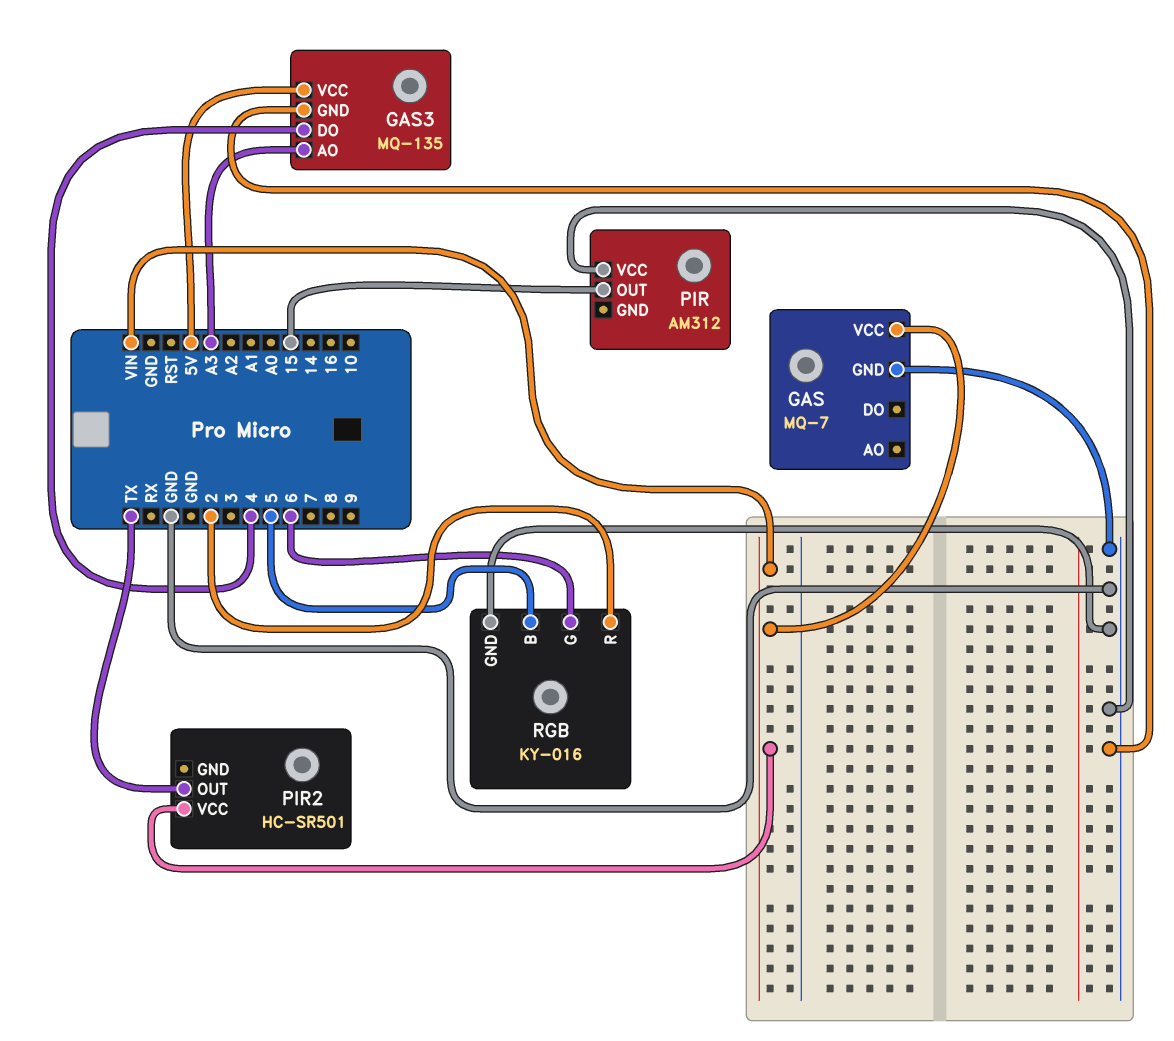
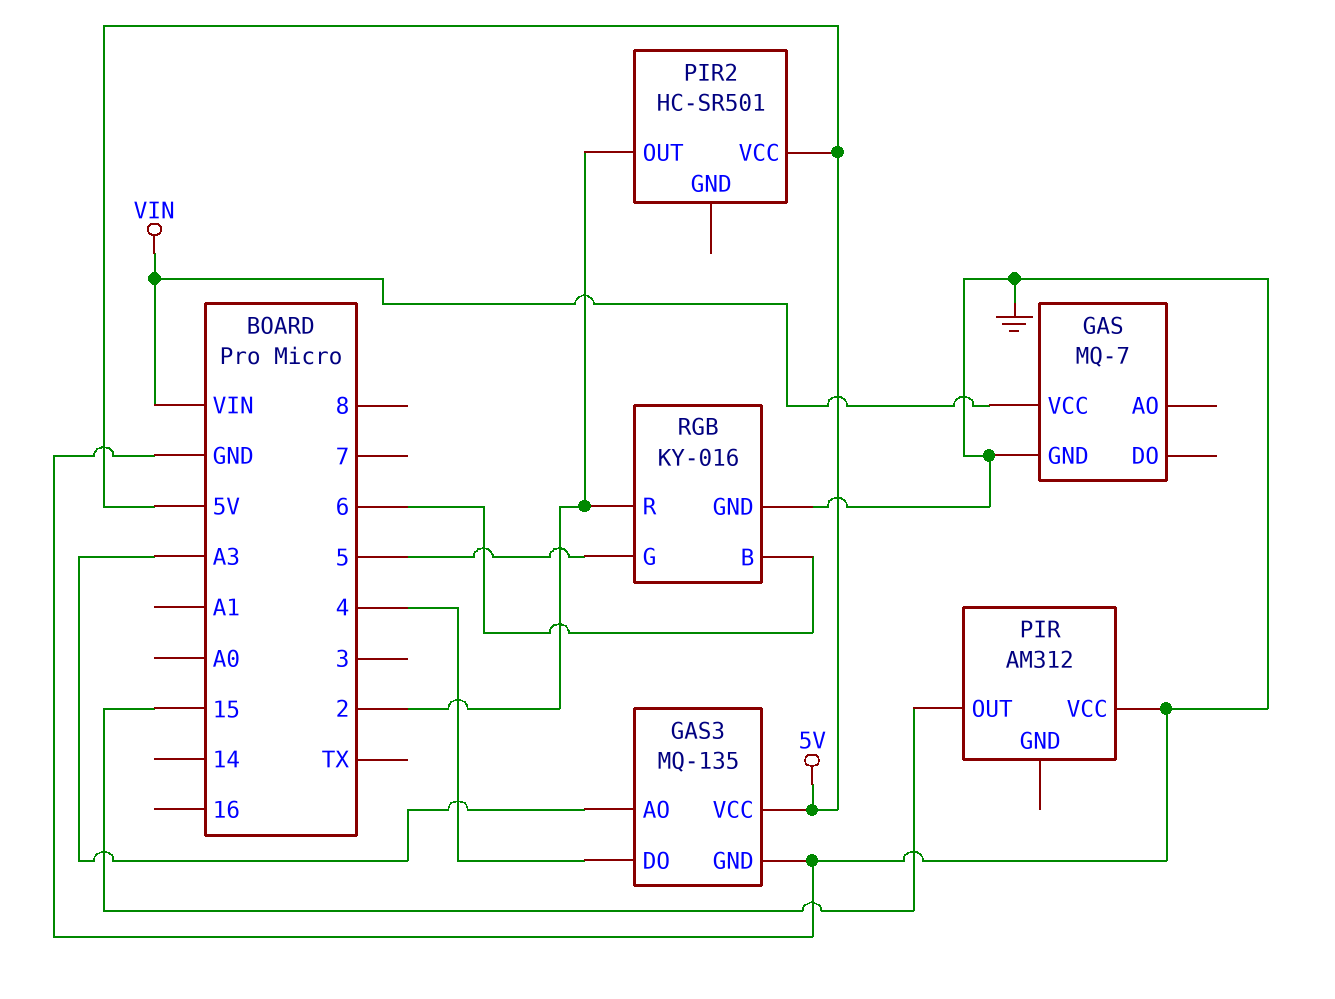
PIR2 pin OUT: TX -> 2
PIR2 pin VCC: VIN -> 5V
RGB pin B: 5 -> 6
RGB pin G: 6 -> 5

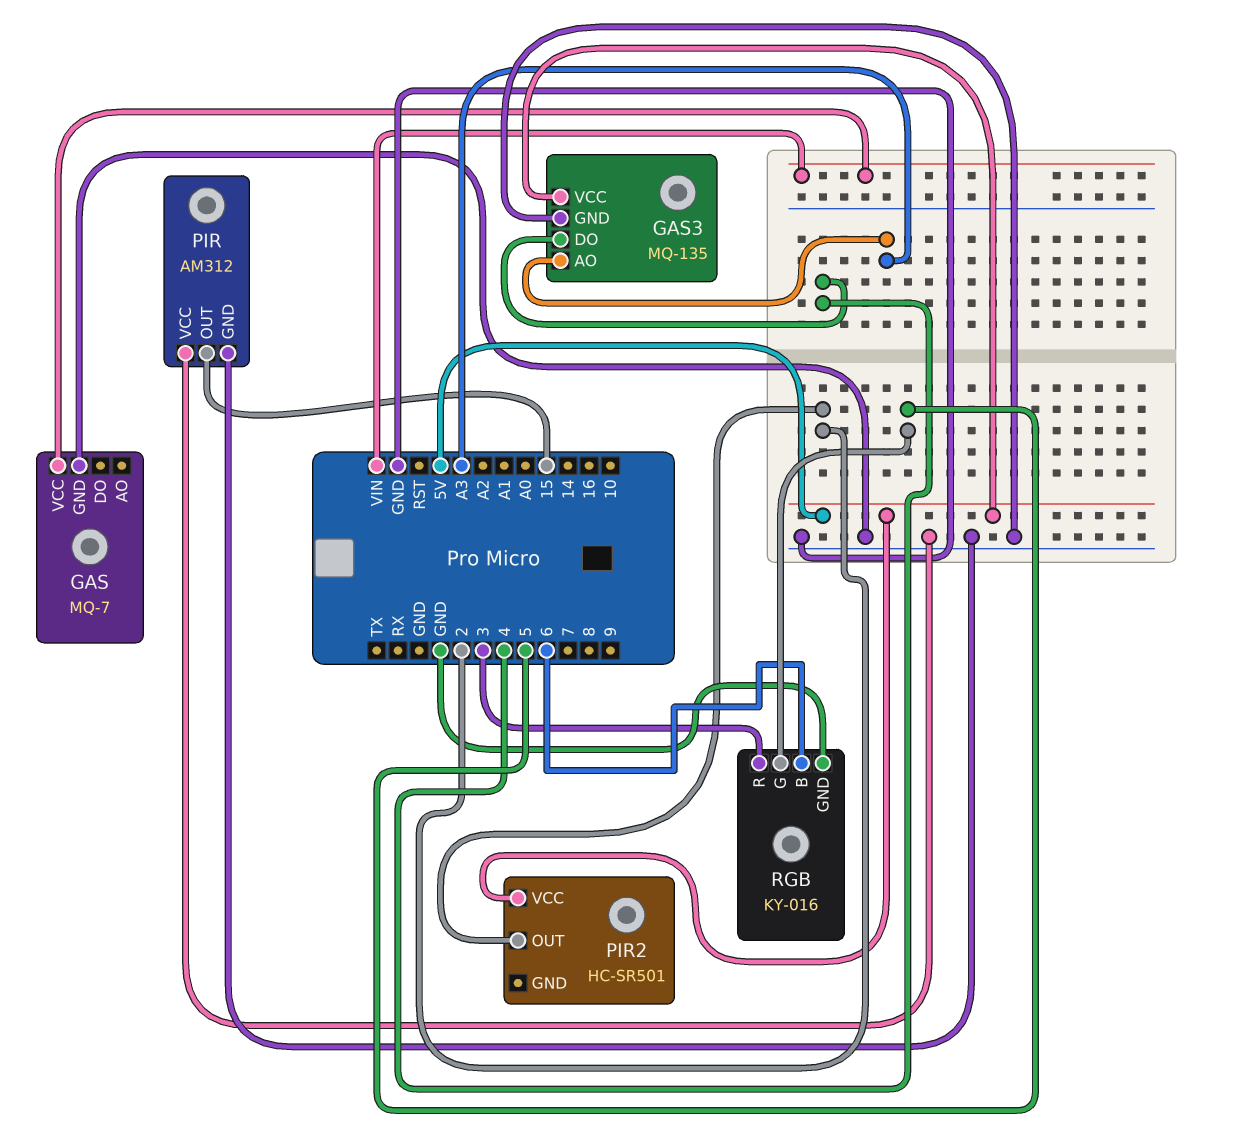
PIR pin GND: none -> GND
RGB pin R: 2 -> 3

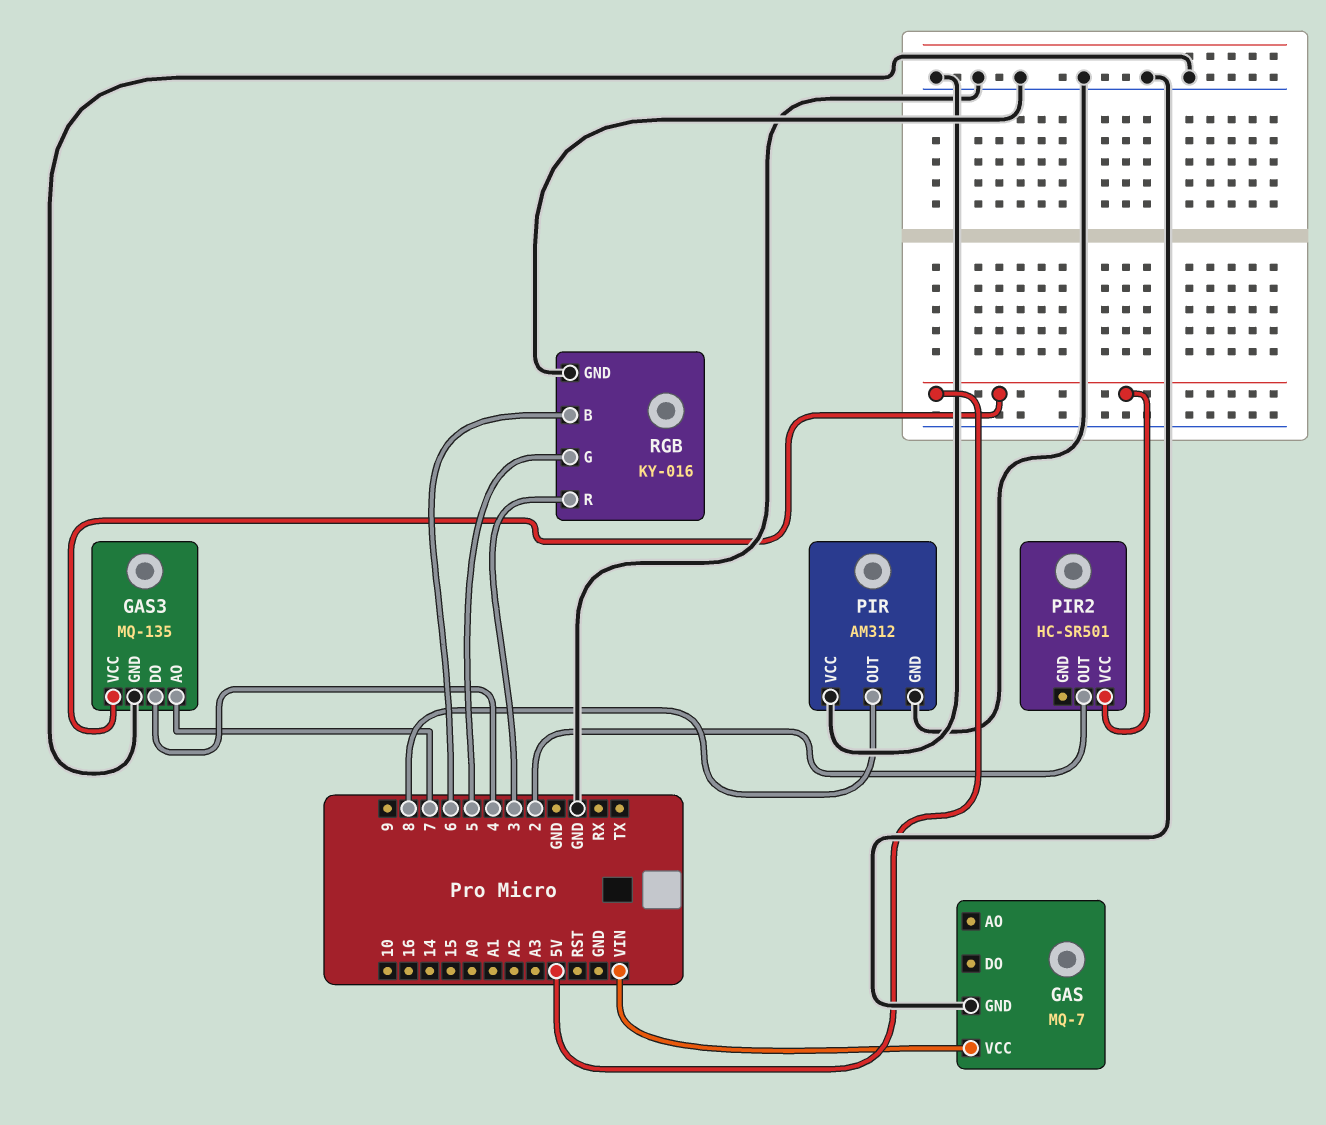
GAS3 pin AO: A3 -> 7
PIR pin OUT: 15 -> 8

